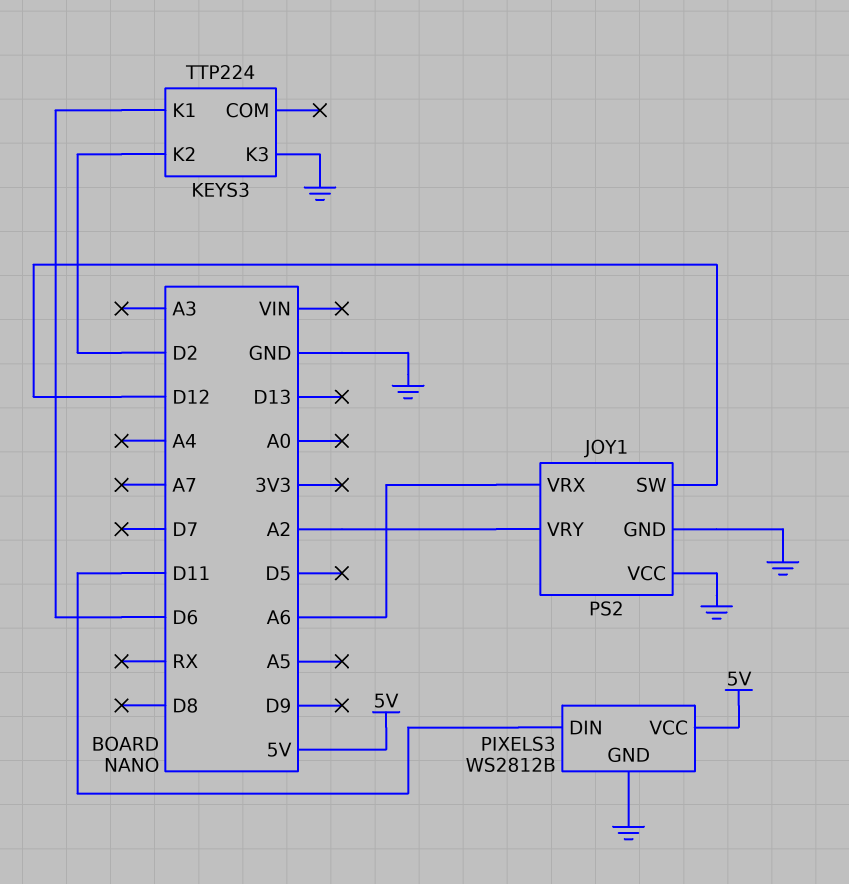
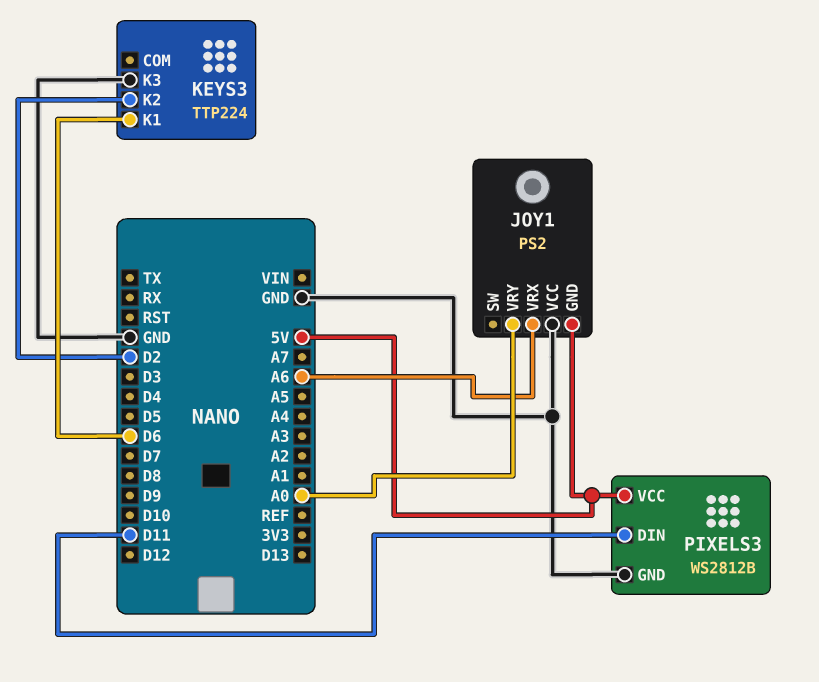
JOY1 pin GND: GND -> 5V
JOY1 pin SW: D12 -> none
JOY1 pin VRY: A2 -> A0

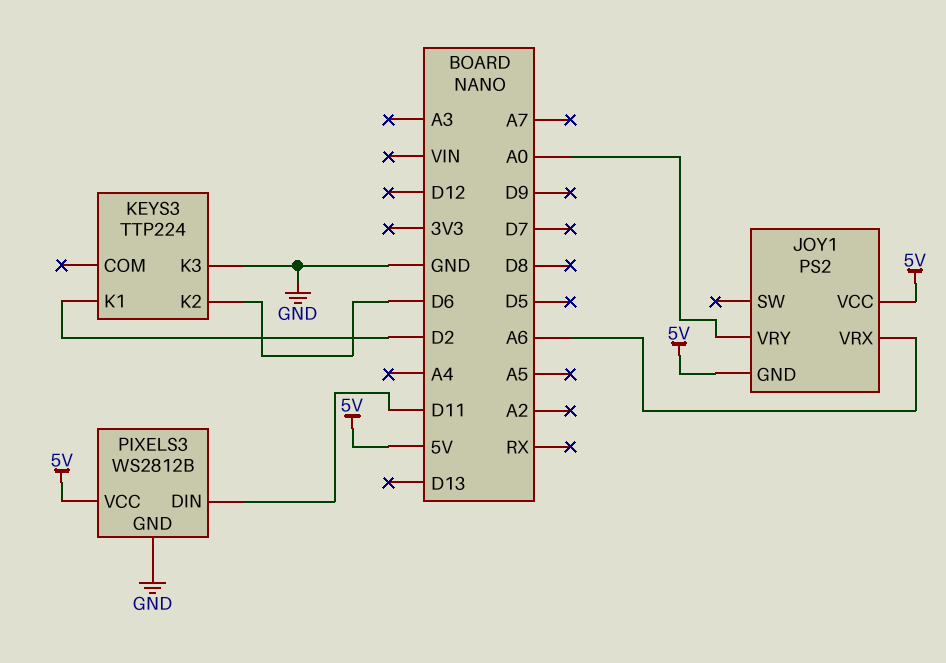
JOY1 pin VCC: GND -> 5V
KEYS3 pin K1: D6 -> D2
KEYS3 pin K2: D2 -> D6

